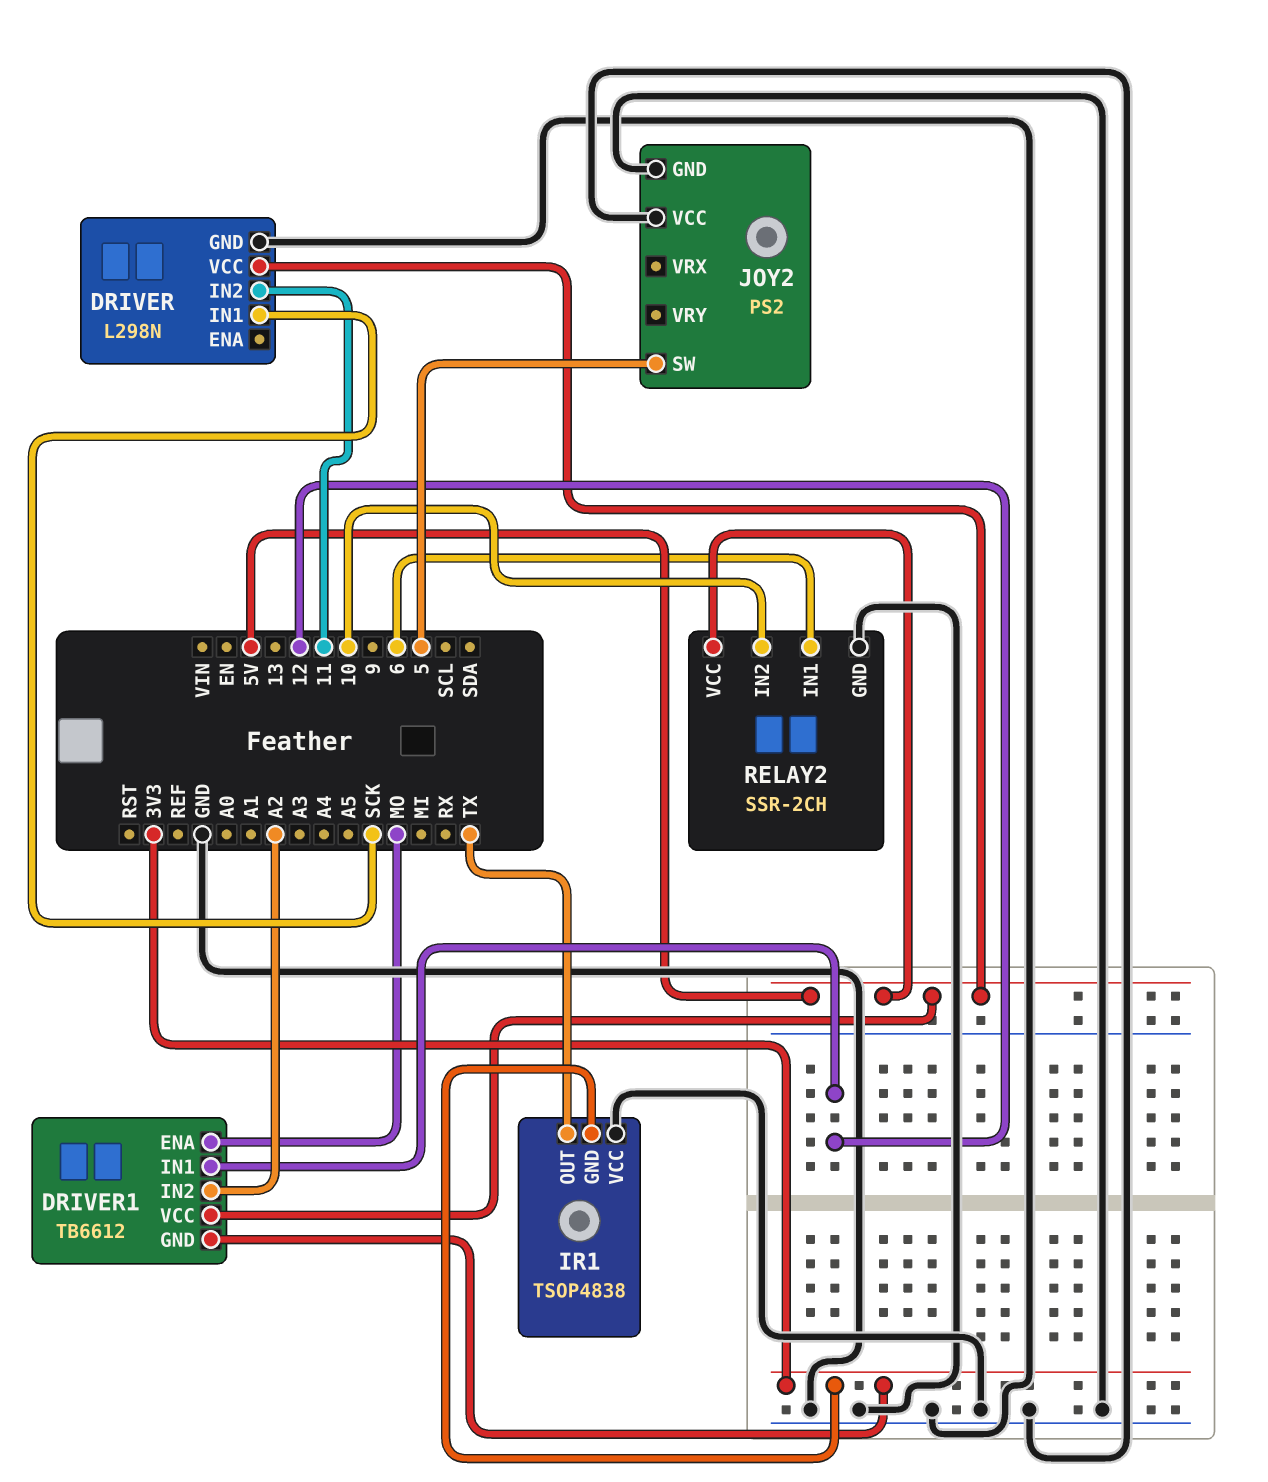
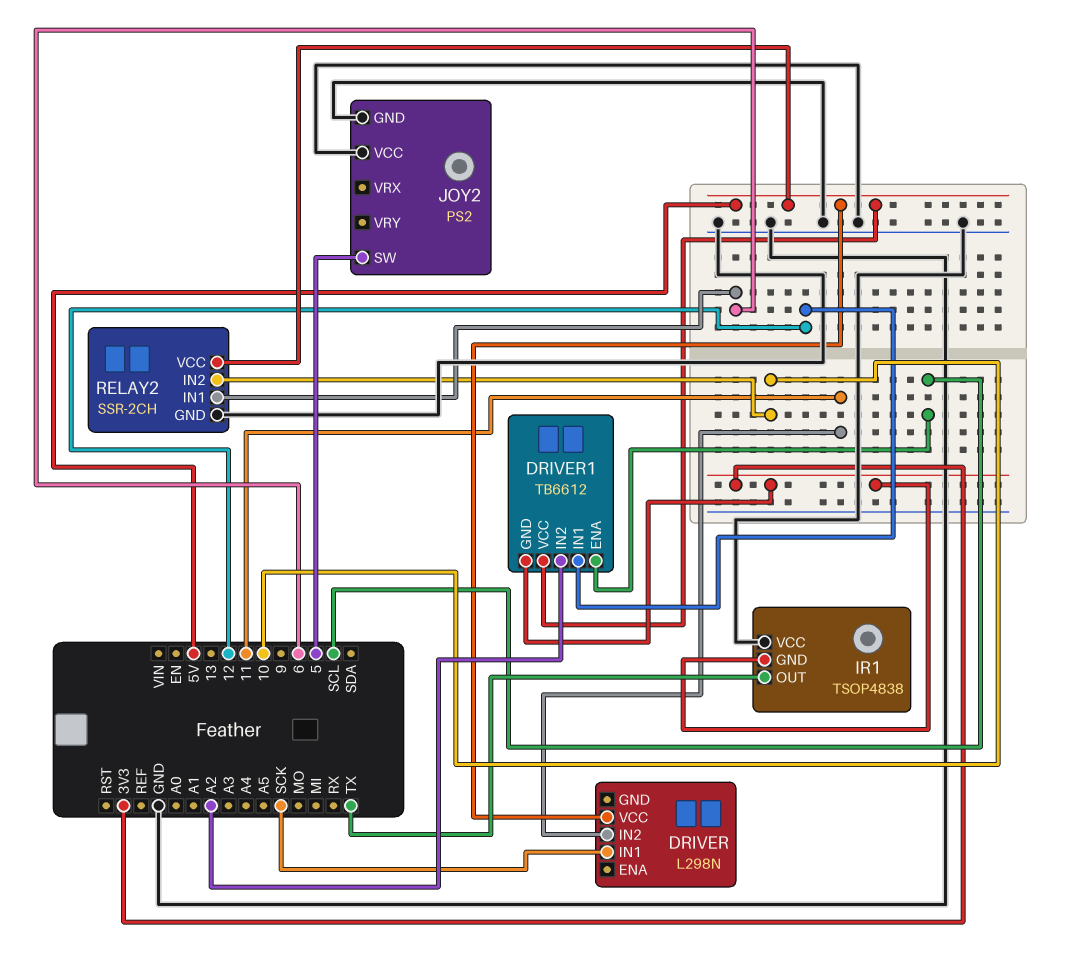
DRIVER pin GND: GND -> none
DRIVER1 pin ENA: MO -> SCL

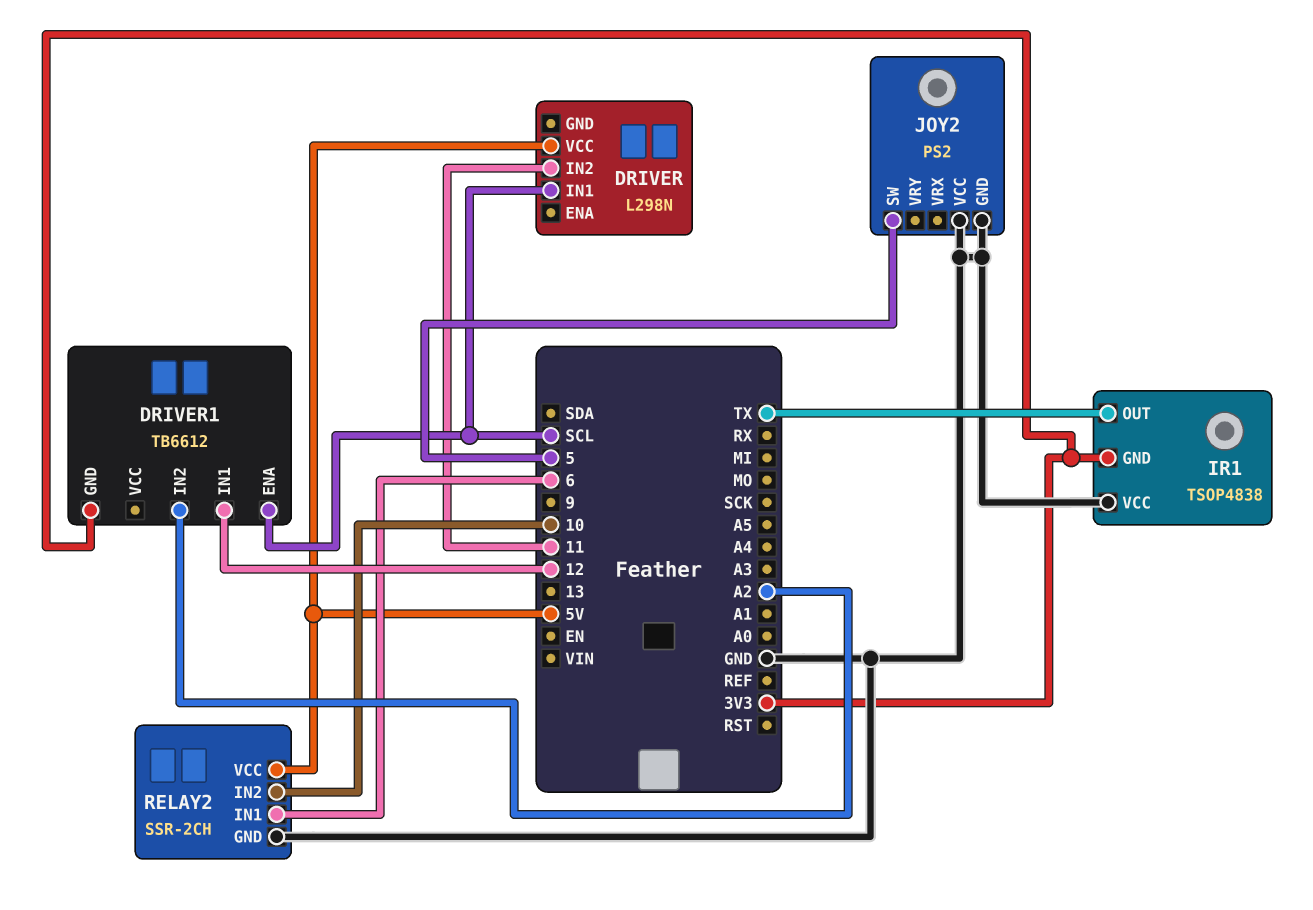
DRIVER pin IN1: SCK -> SCL
DRIVER1 pin VCC: 5V -> none

